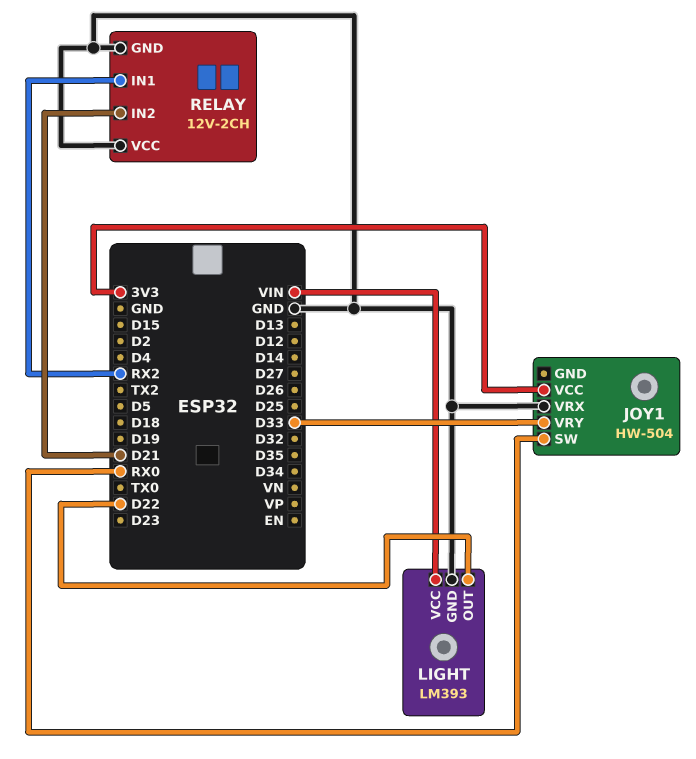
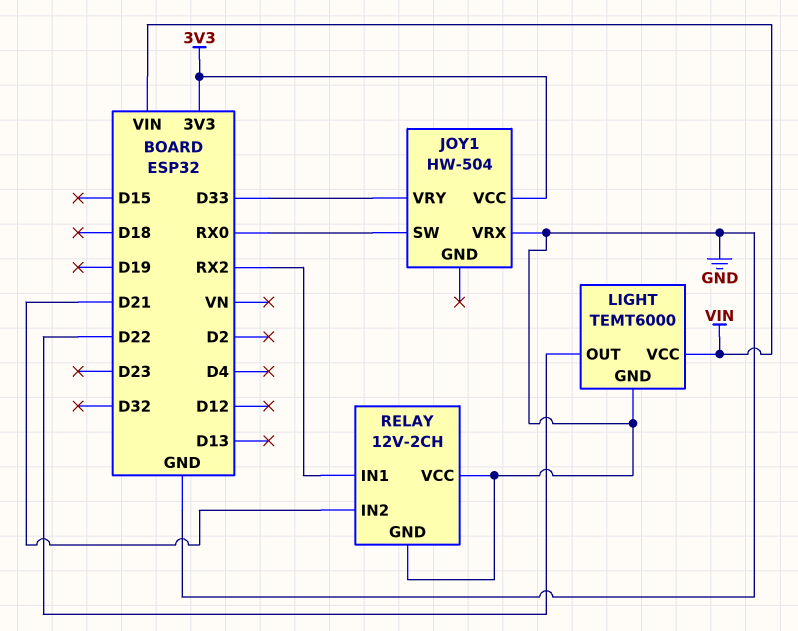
LIGHT: LM393 -> TEMT6000

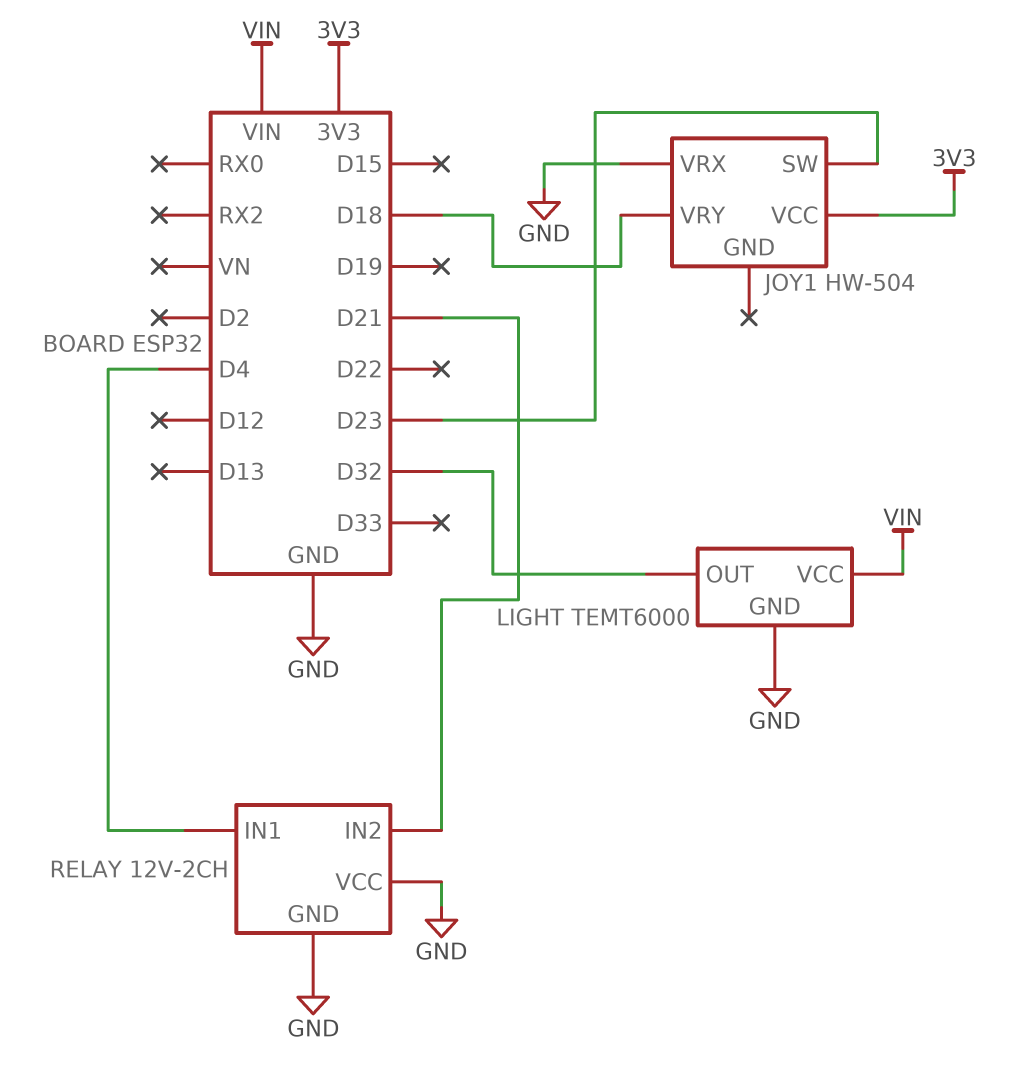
JOY1 pin SW: RX0 -> D23
JOY1 pin VRY: D33 -> D18
LIGHT pin OUT: D22 -> D32
RELAY pin IN1: RX2 -> D4

